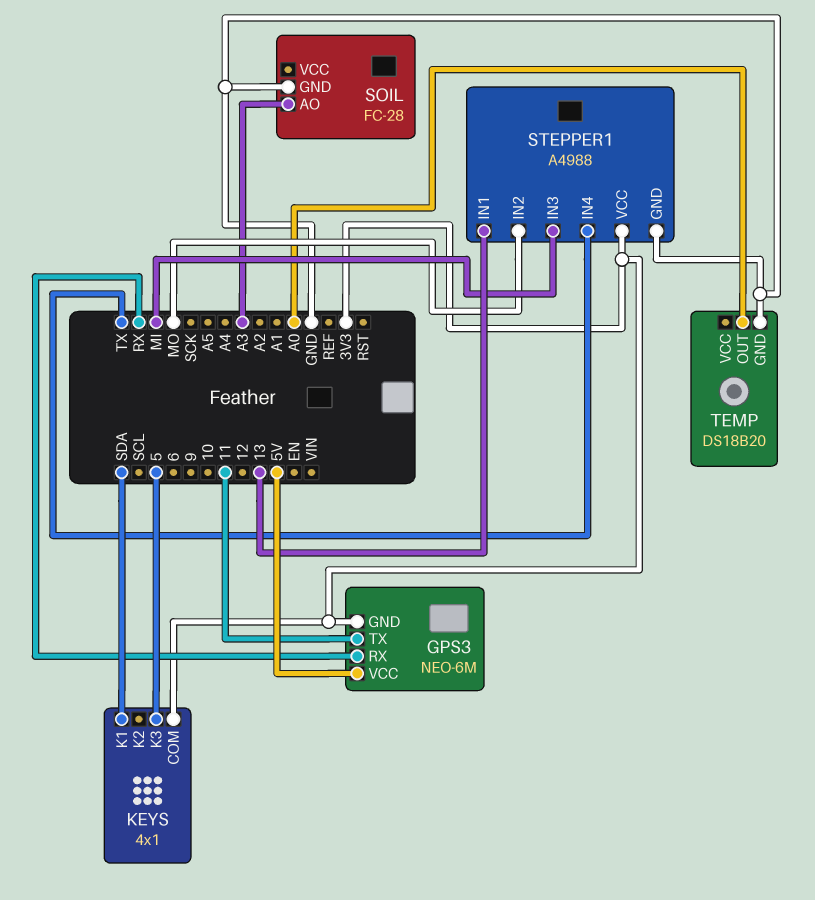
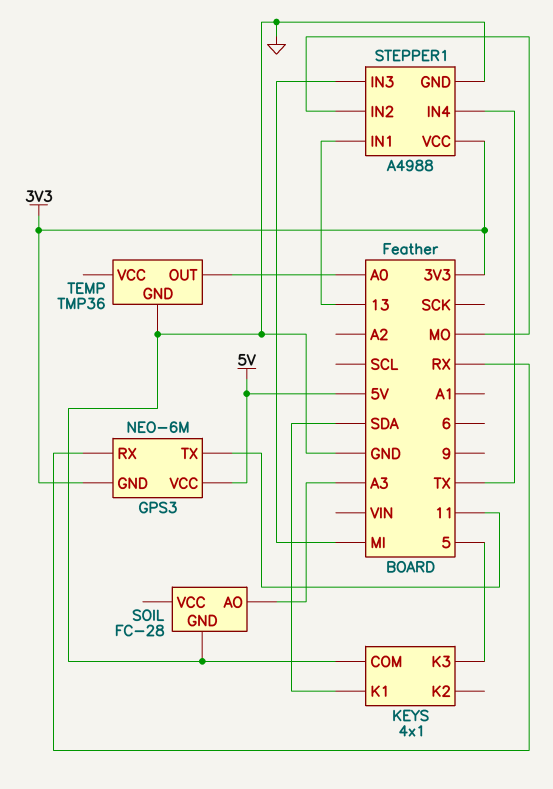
KEYS pin COM: 3V3 -> GND
TEMP: DS18B20 -> TMP36

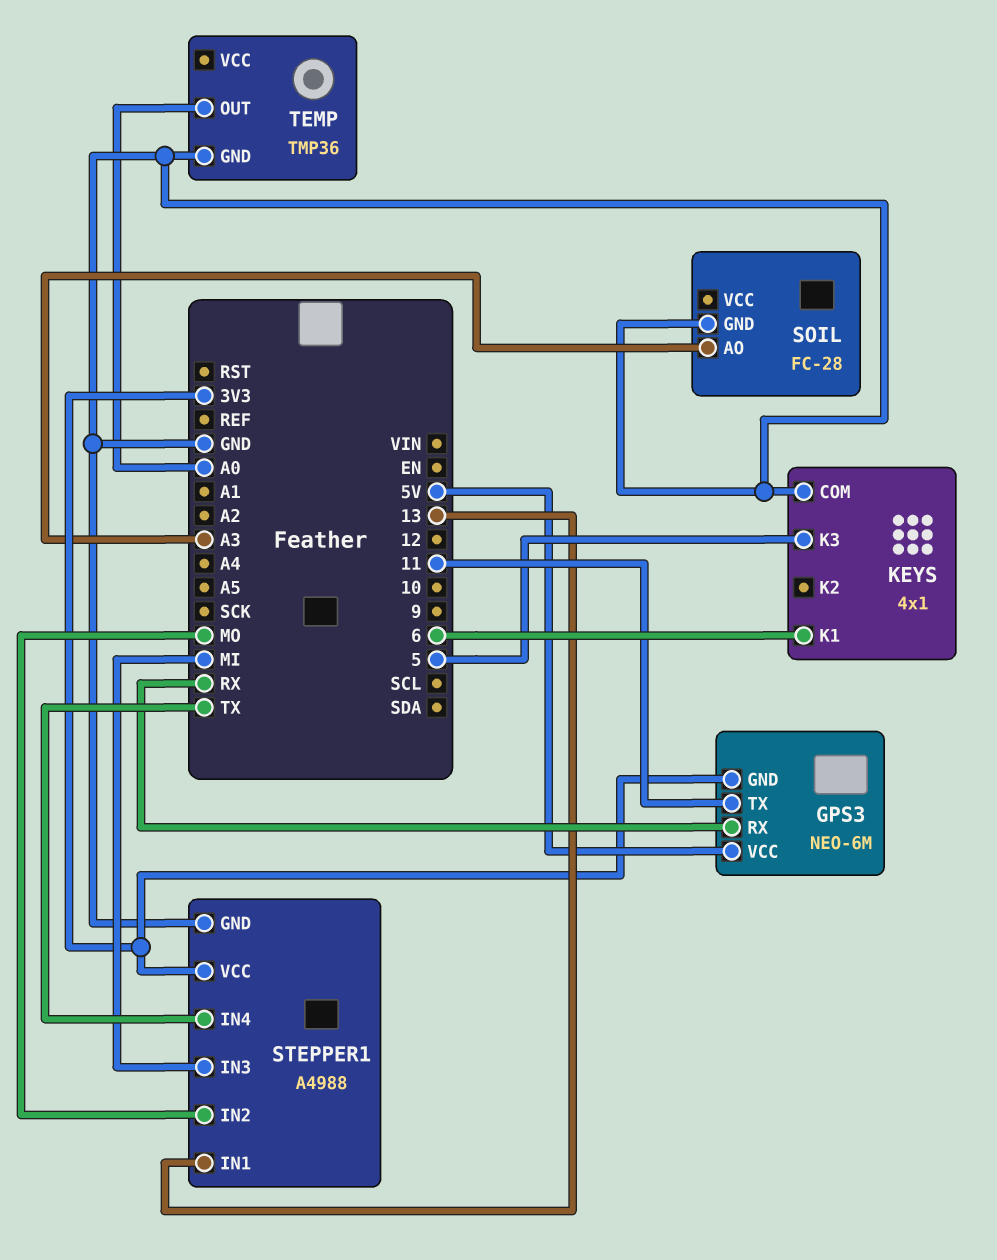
KEYS pin K1: SDA -> 6

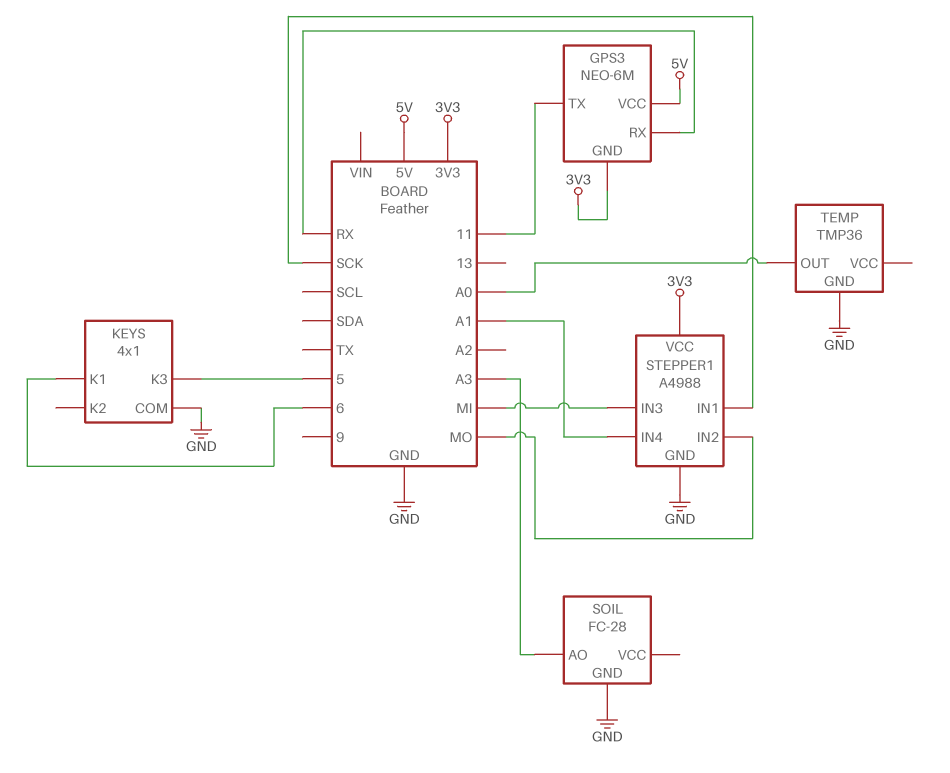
STEPPER1 pin IN1: 13 -> SCK
STEPPER1 pin IN4: TX -> A1

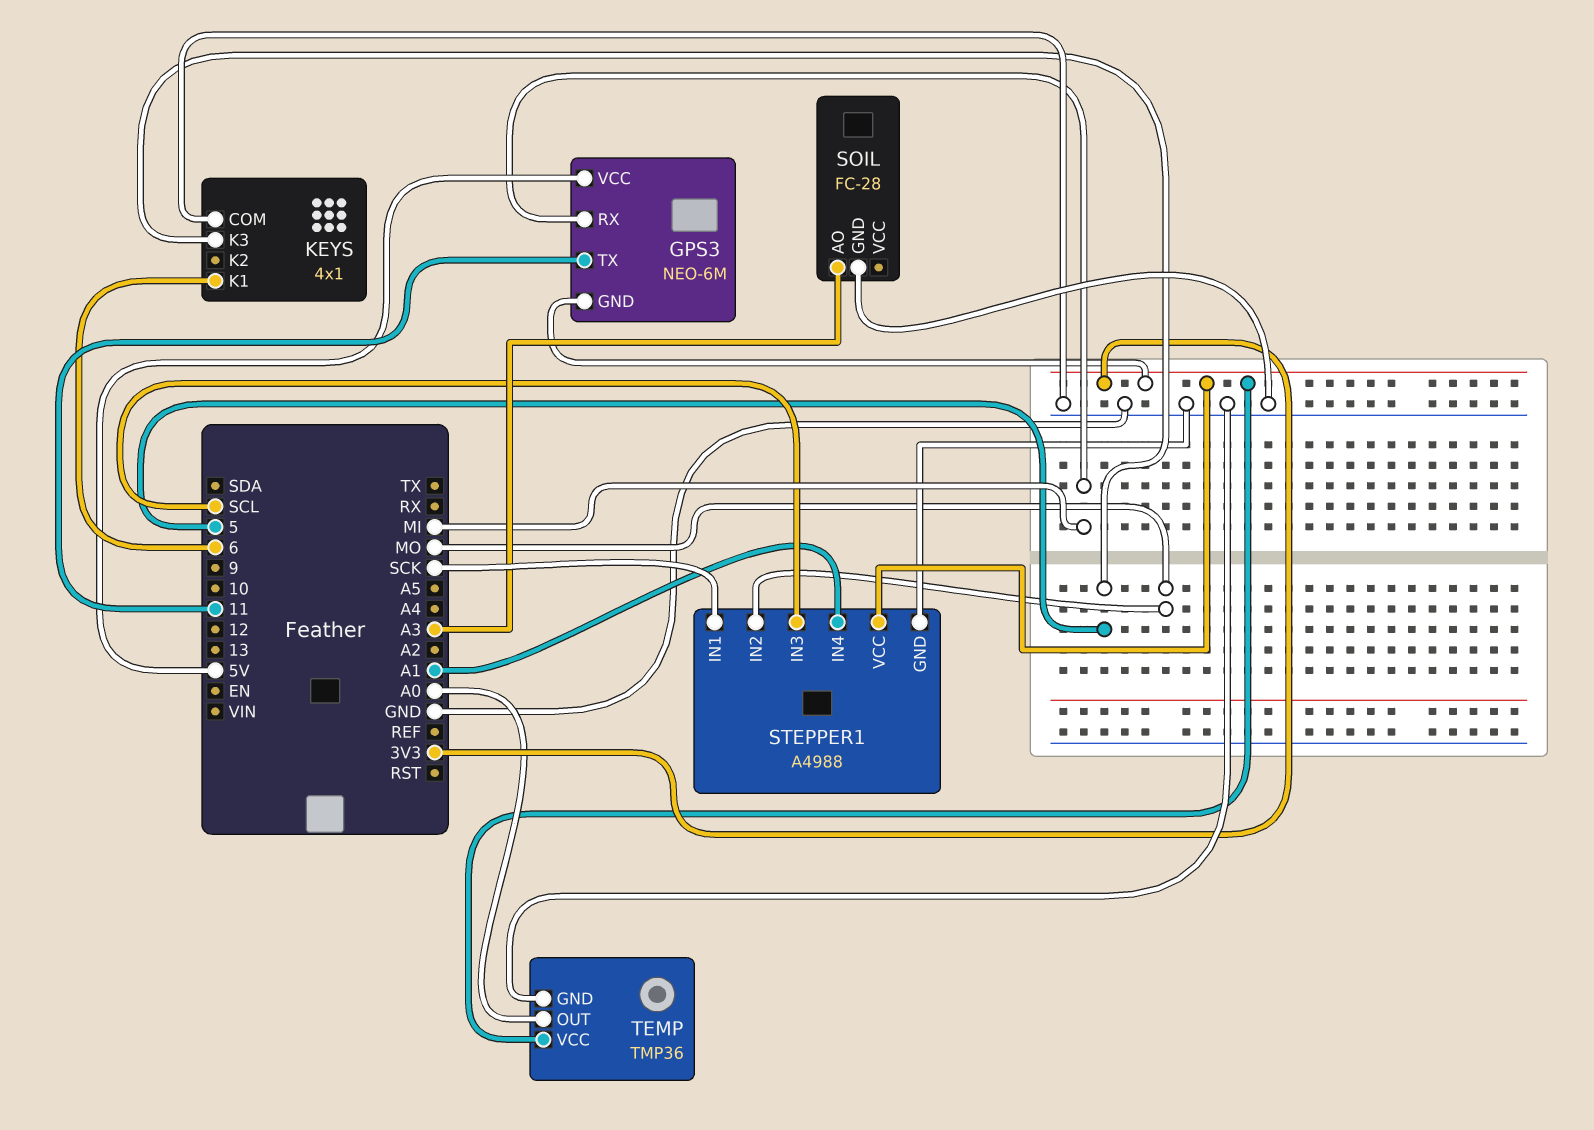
GPS3 pin RX: RX -> MI
STEPPER1 pin IN3: MI -> SCL
TEMP pin VCC: none -> 3V3

